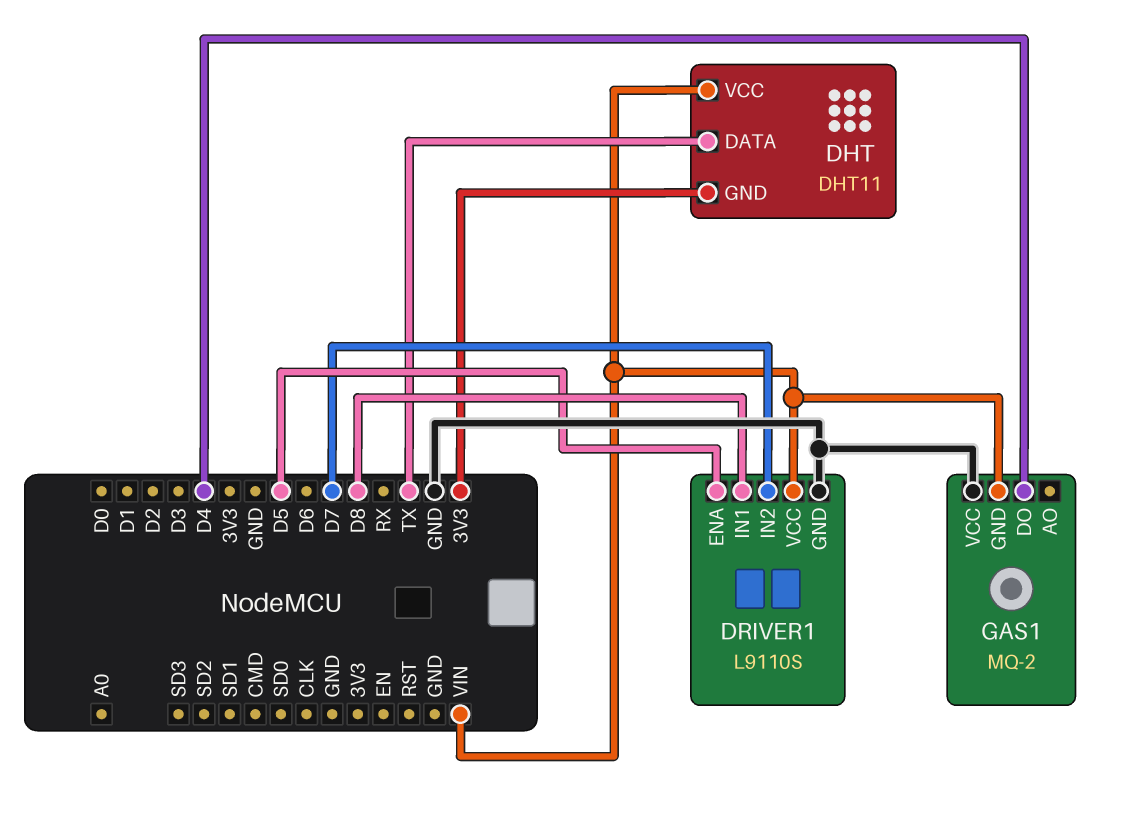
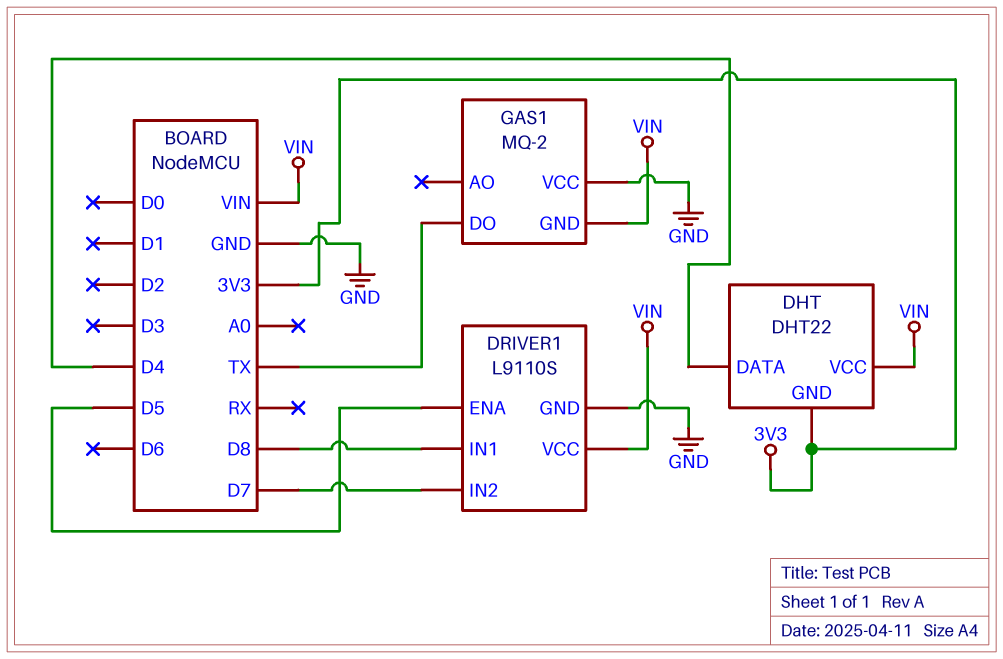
DHT: DHT11 -> DHT22
DHT pin DATA: TX -> D4
GAS1 pin DO: D4 -> TX

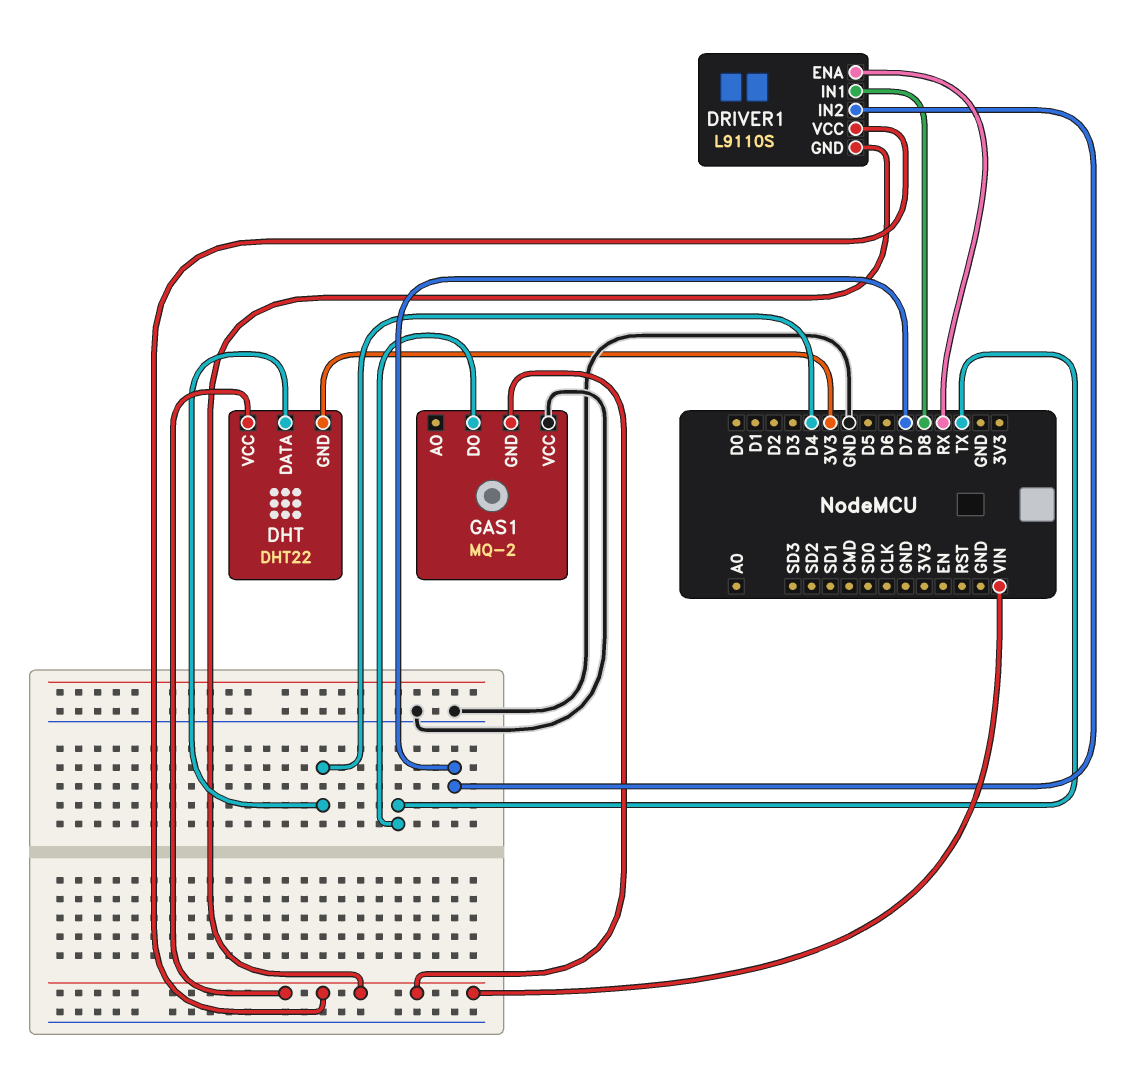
DRIVER1 pin ENA: D5 -> RX
DRIVER1 pin GND: GND -> VIN

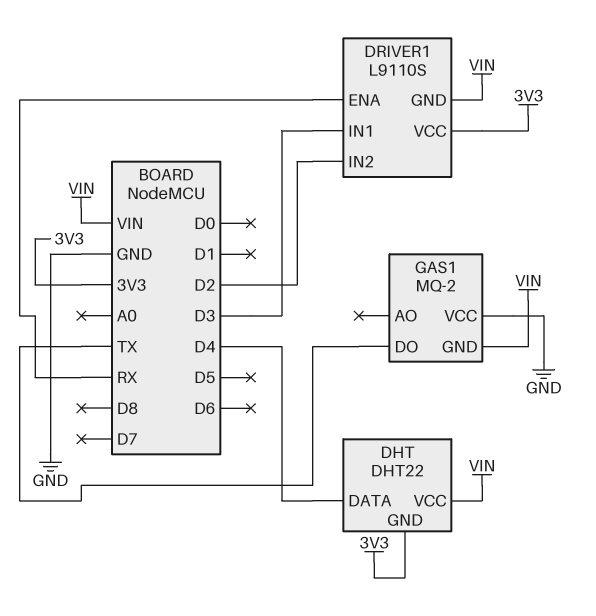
DRIVER1 pin IN1: D8 -> D3
DRIVER1 pin IN2: D7 -> D2
DRIVER1 pin VCC: VIN -> 3V3

